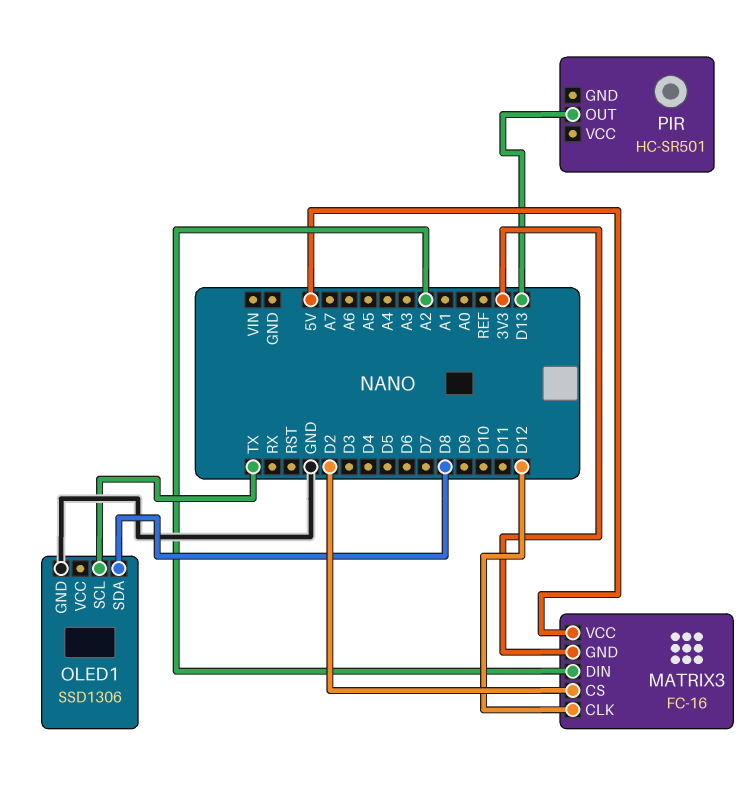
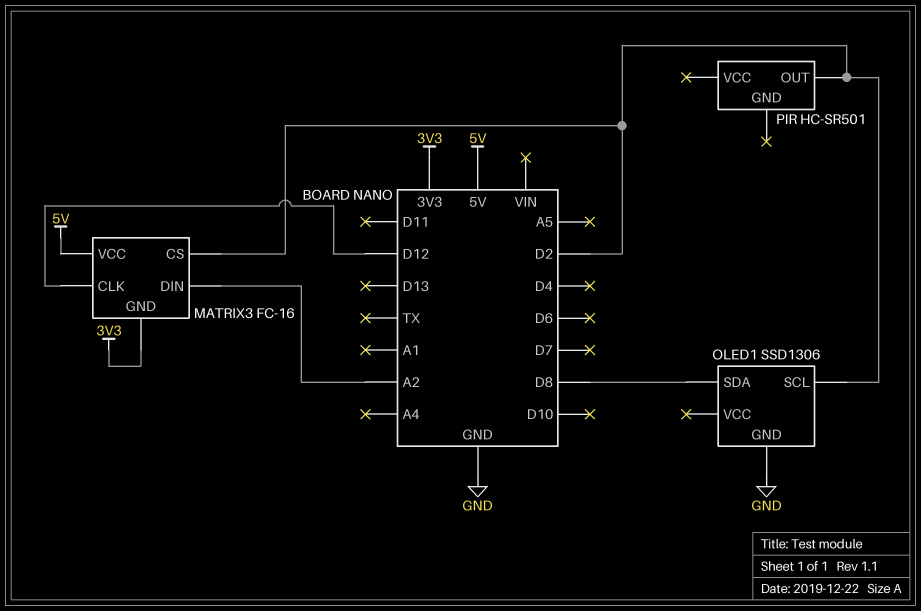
OLED1 pin SCL: TX -> D2
PIR pin OUT: D13 -> D2

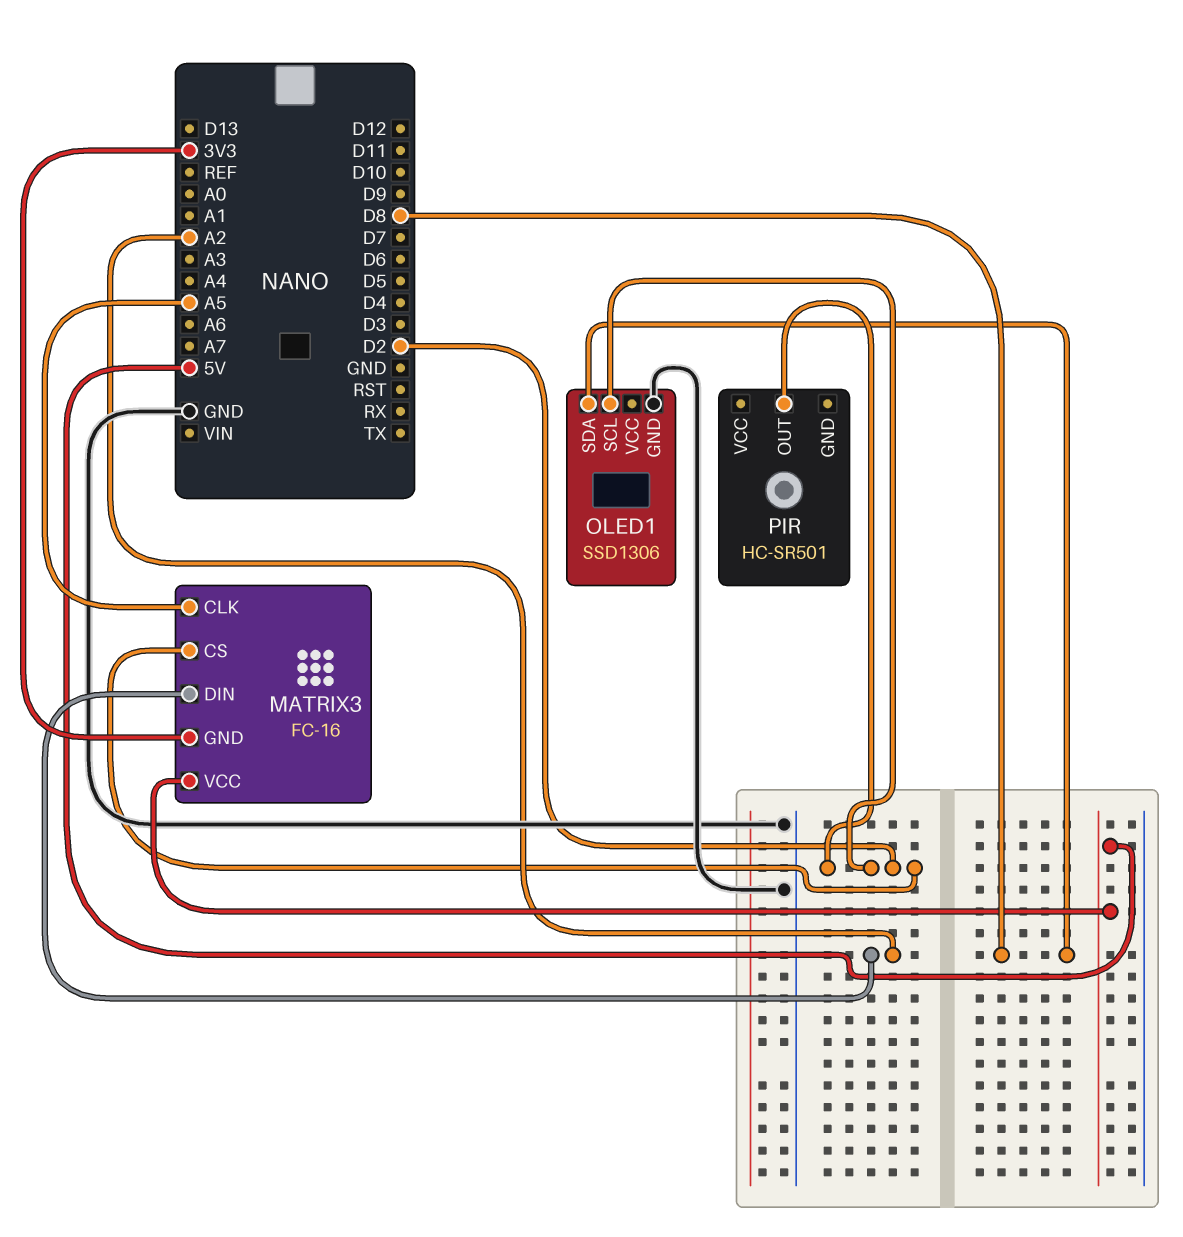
MATRIX3 pin CLK: D12 -> A5

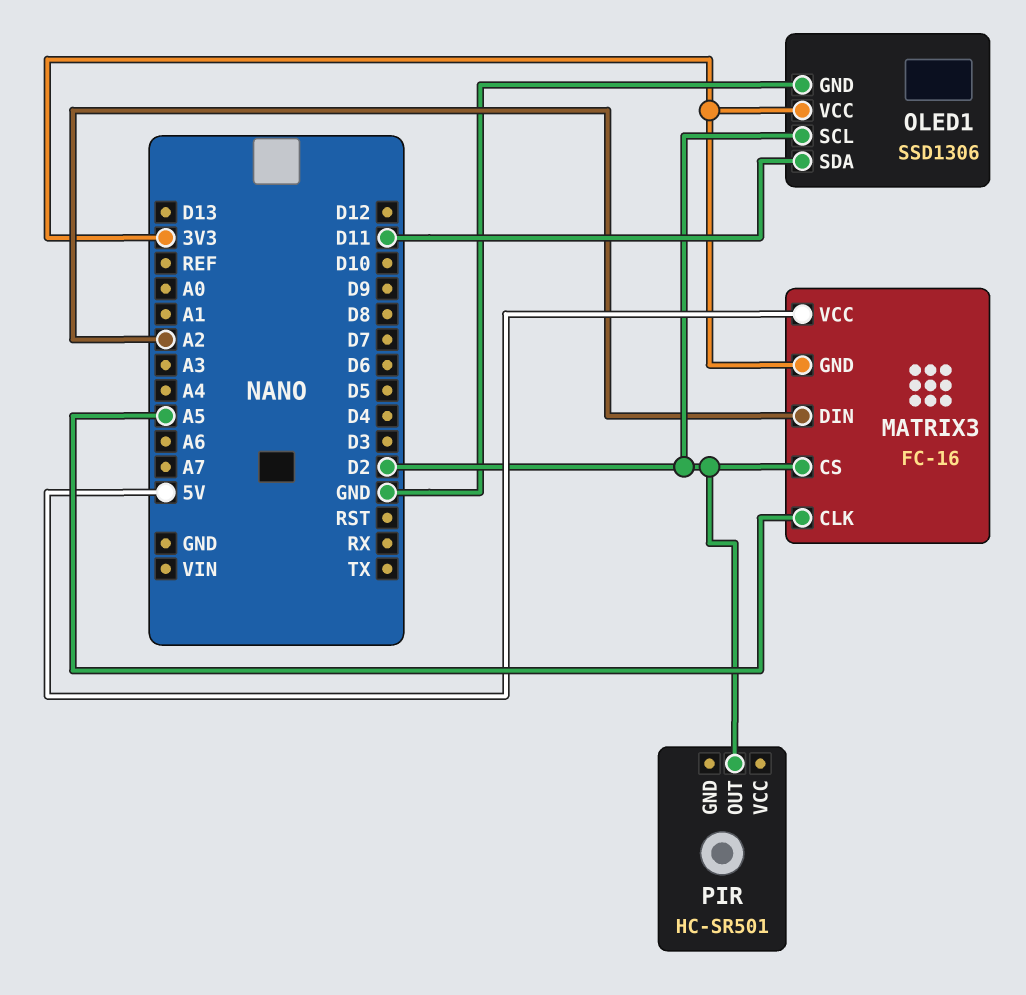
OLED1 pin SDA: D8 -> D11
OLED1 pin VCC: none -> 3V3

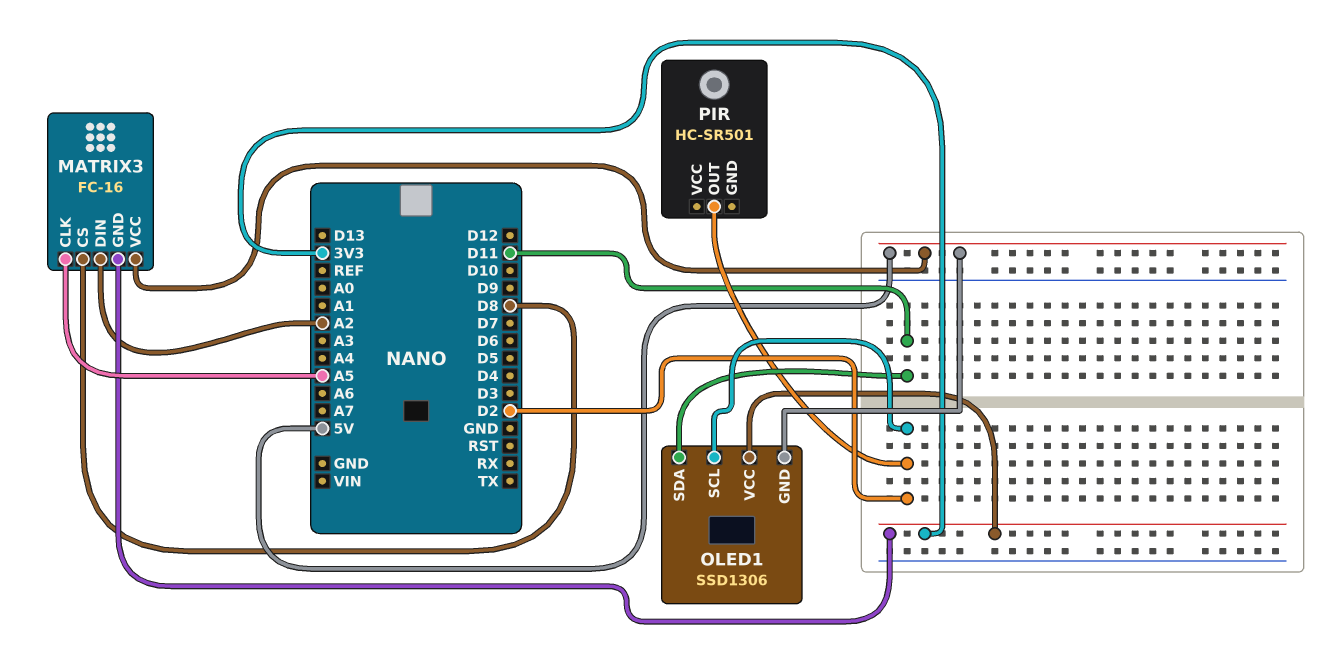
MATRIX3 pin CS: D2 -> D8
OLED1 pin GND: GND -> 5V

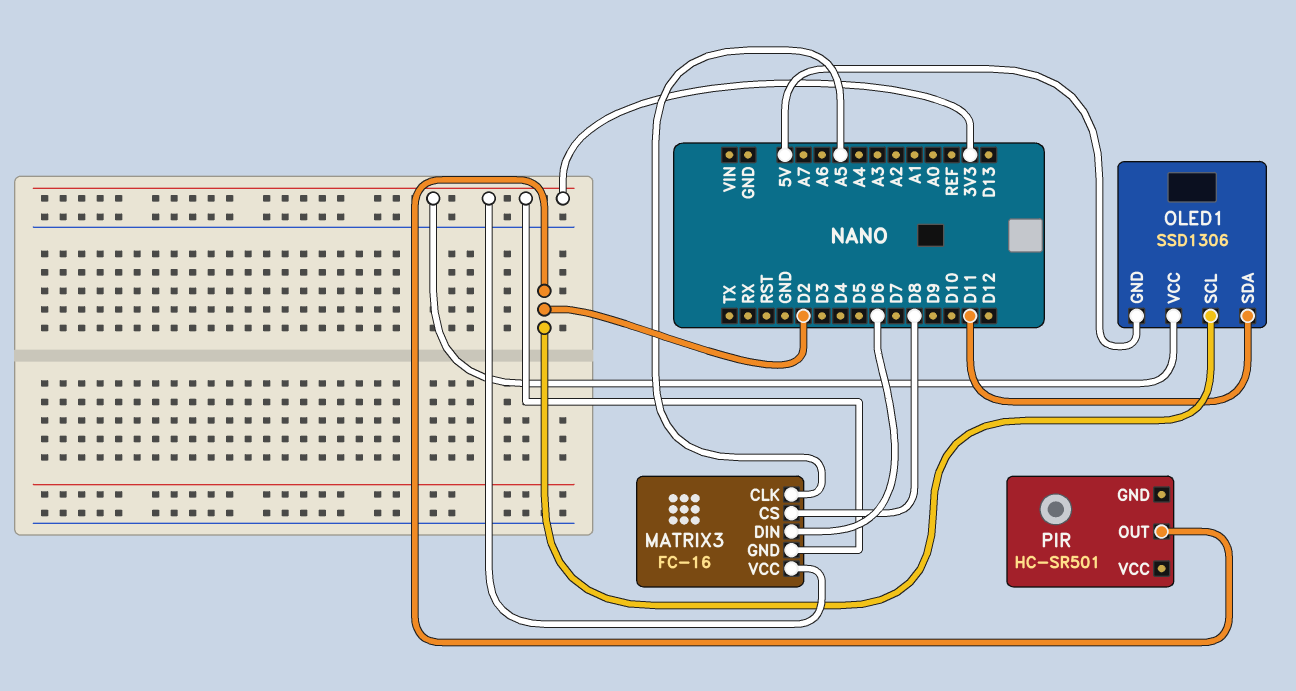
MATRIX3 pin DIN: A2 -> D6
MATRIX3 pin VCC: 5V -> 3V3

